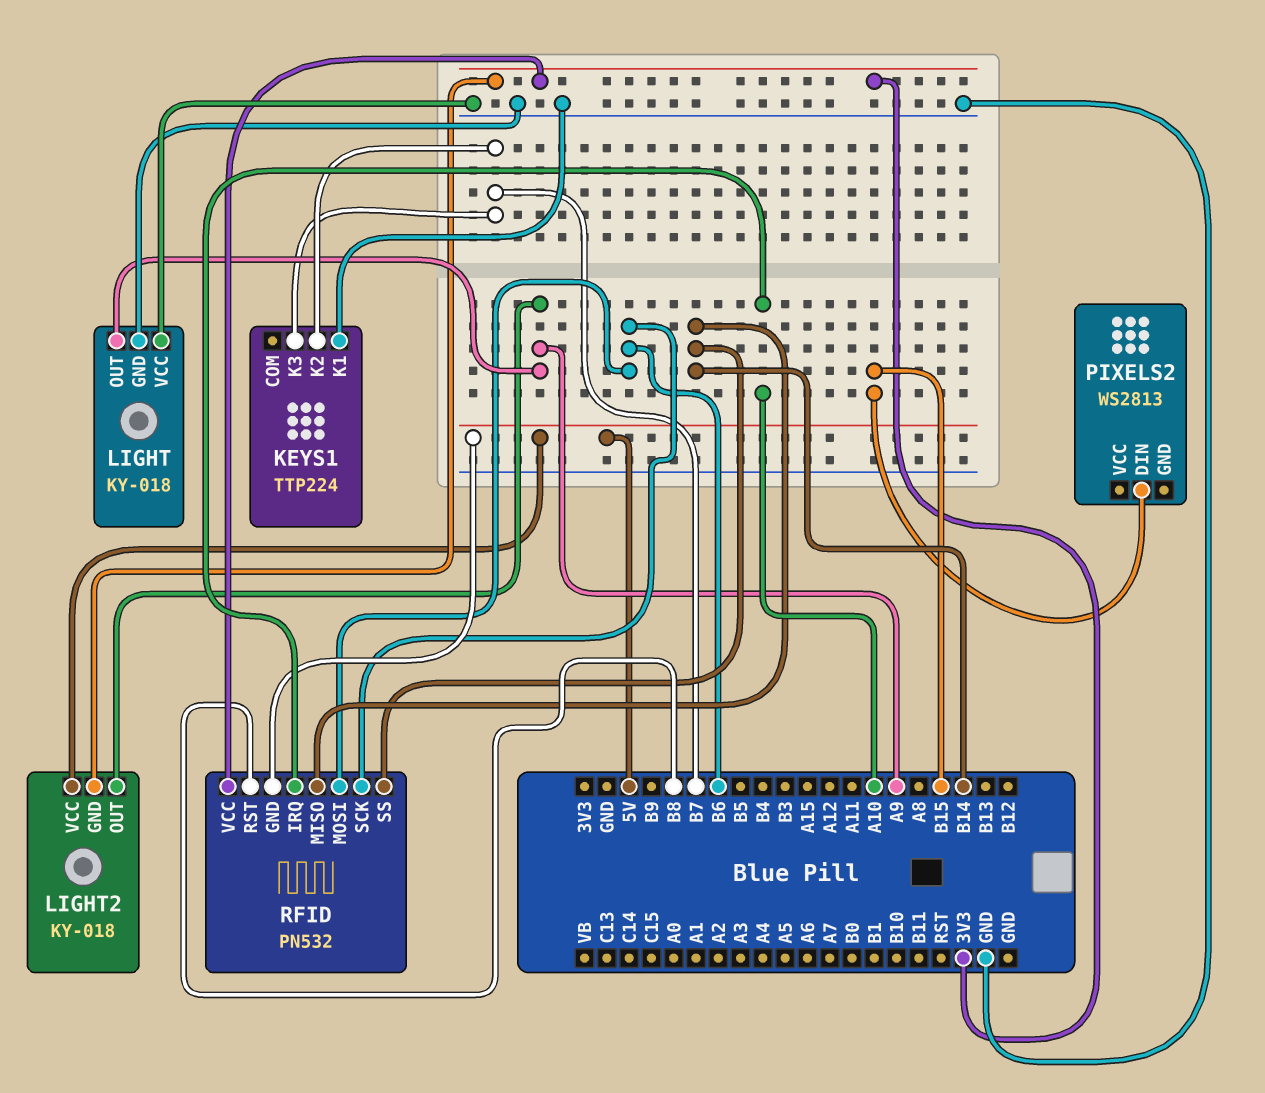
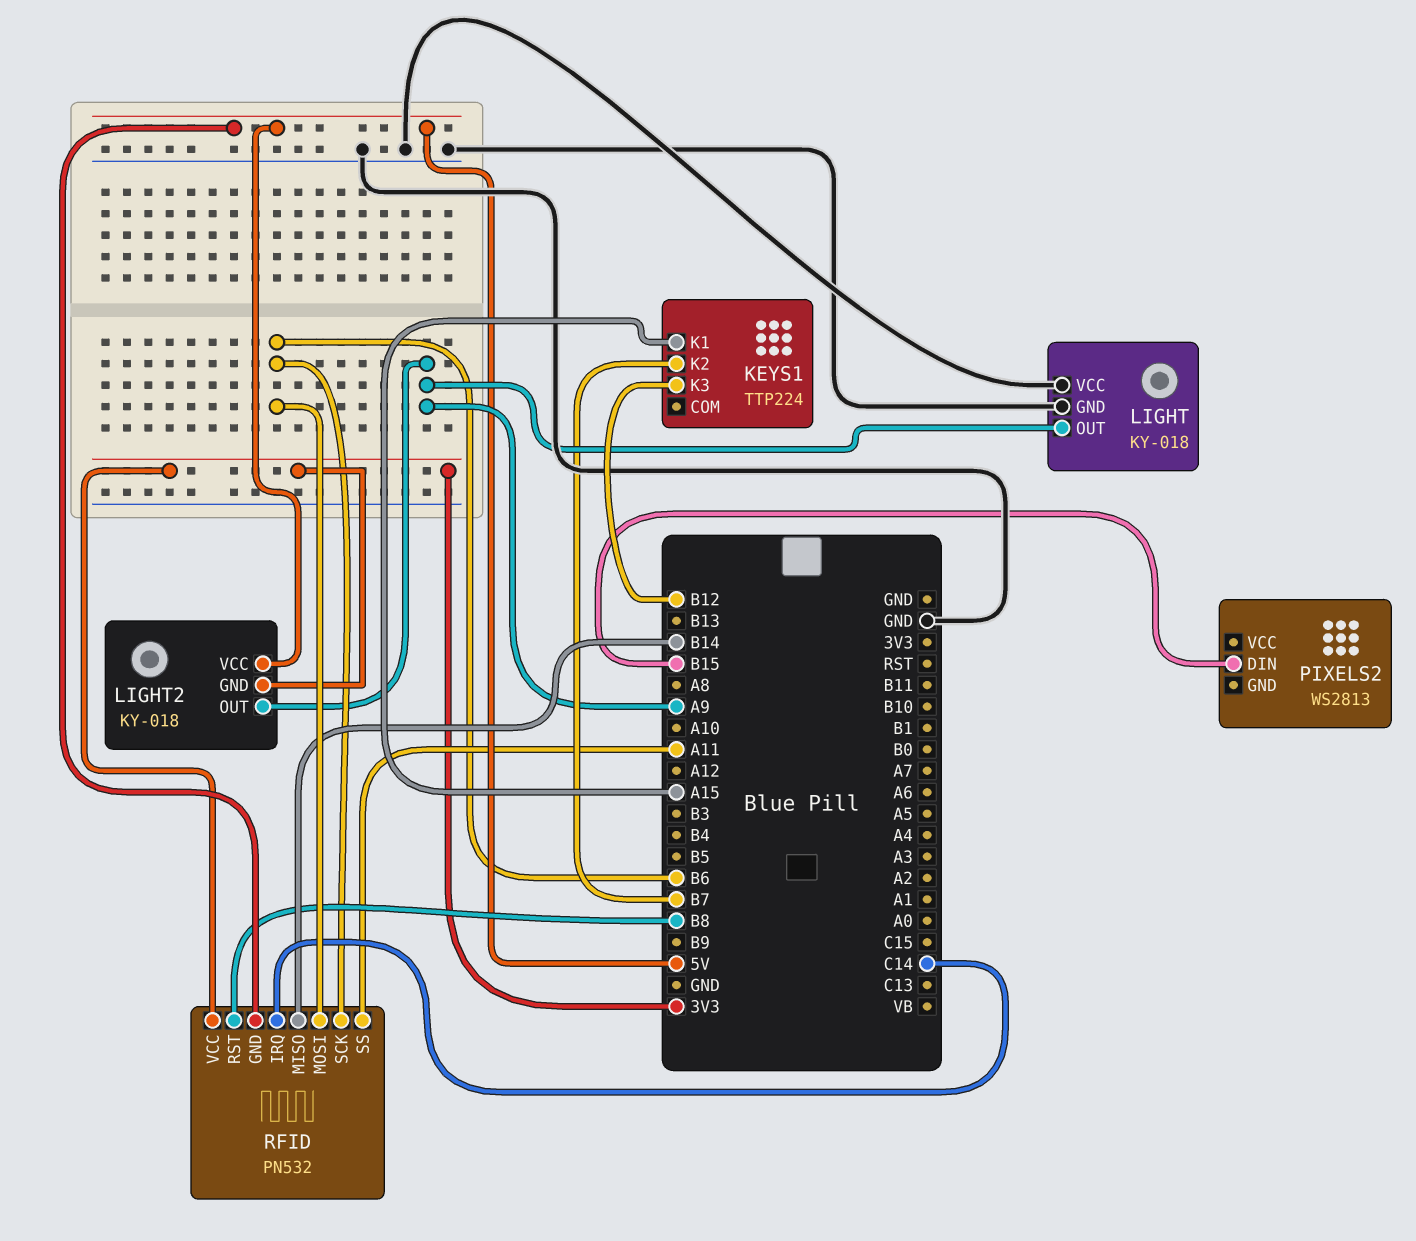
KEYS1 pin K1: GND -> A15
KEYS1 pin K3: B7 -> B12
RFID pin IRQ: A10 -> C14
RFID pin SS: B14 -> A11

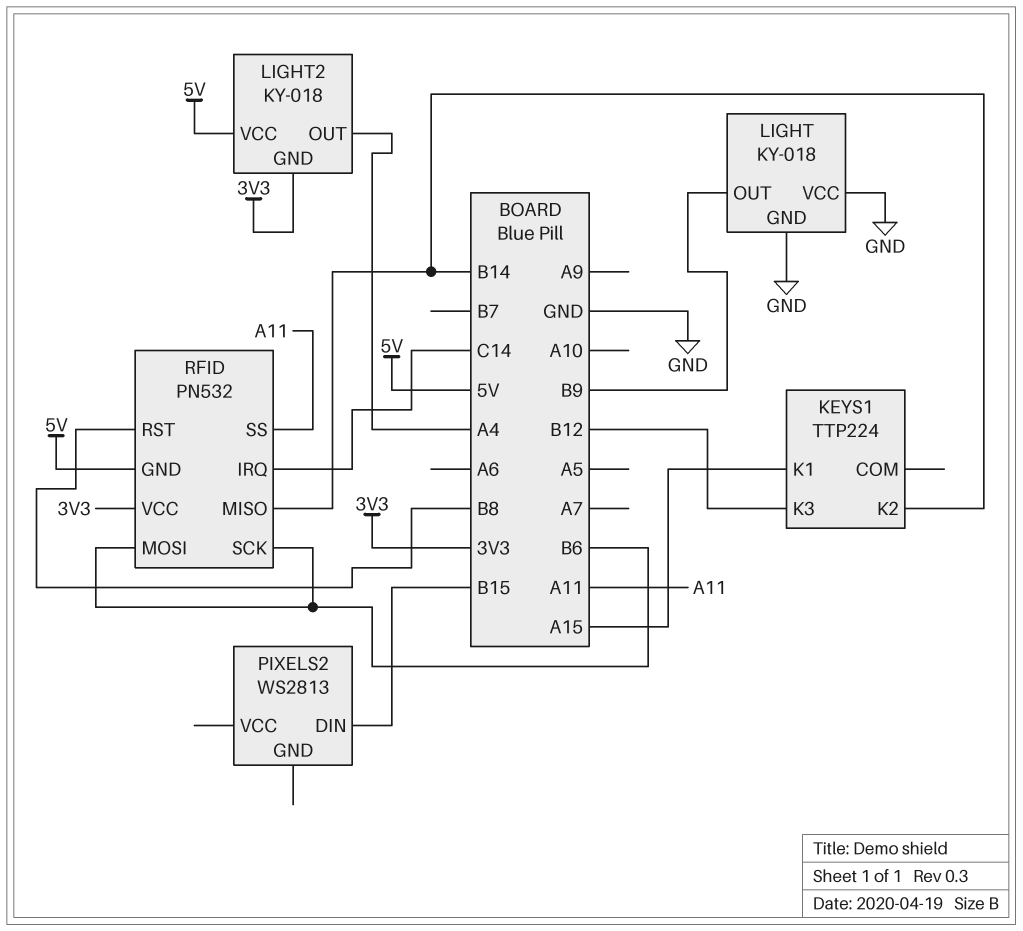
KEYS1 pin K2: B7 -> B14
LIGHT pin OUT: A9 -> B9
LIGHT2 pin OUT: A9 -> A4

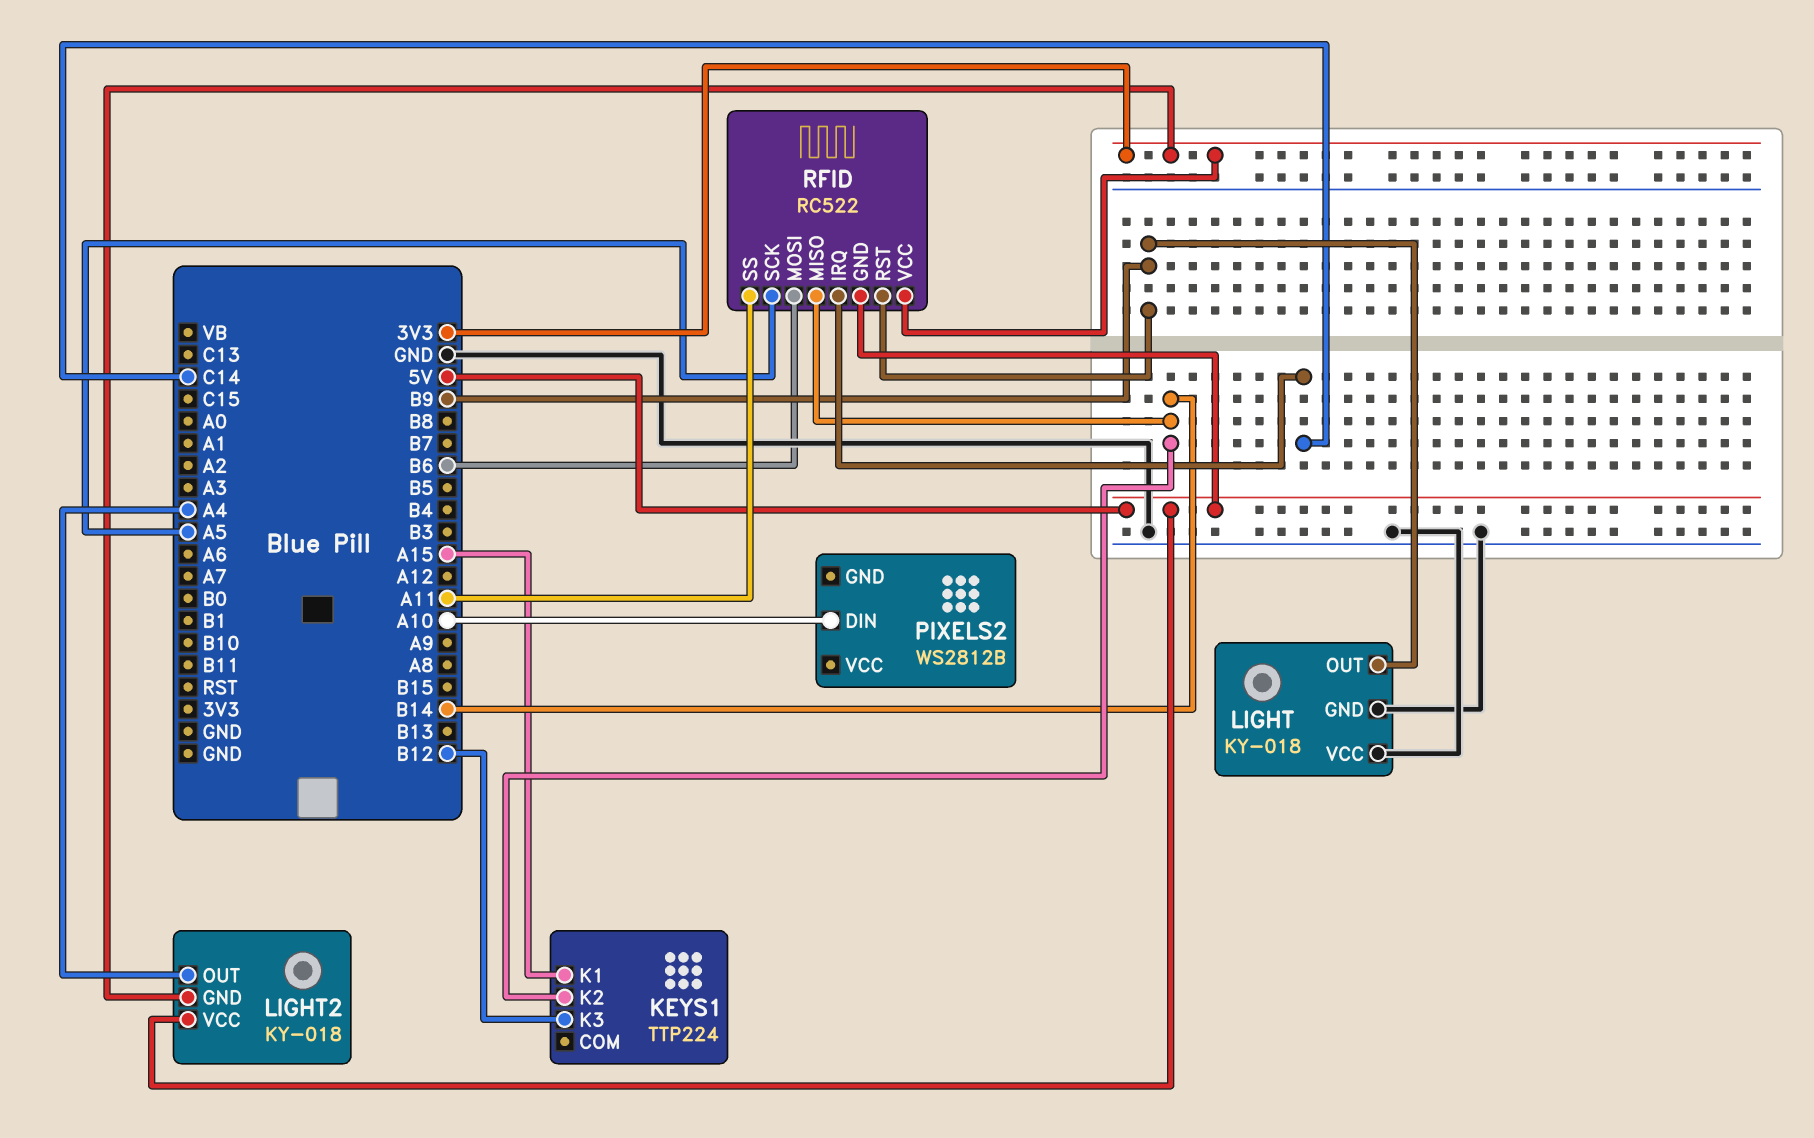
PIXELS2: WS2813 -> WS2812B
PIXELS2 pin DIN: B15 -> A10
RFID: PN532 -> RC522
RFID pin RST: B8 -> B9
RFID pin SCK: B6 -> A5

